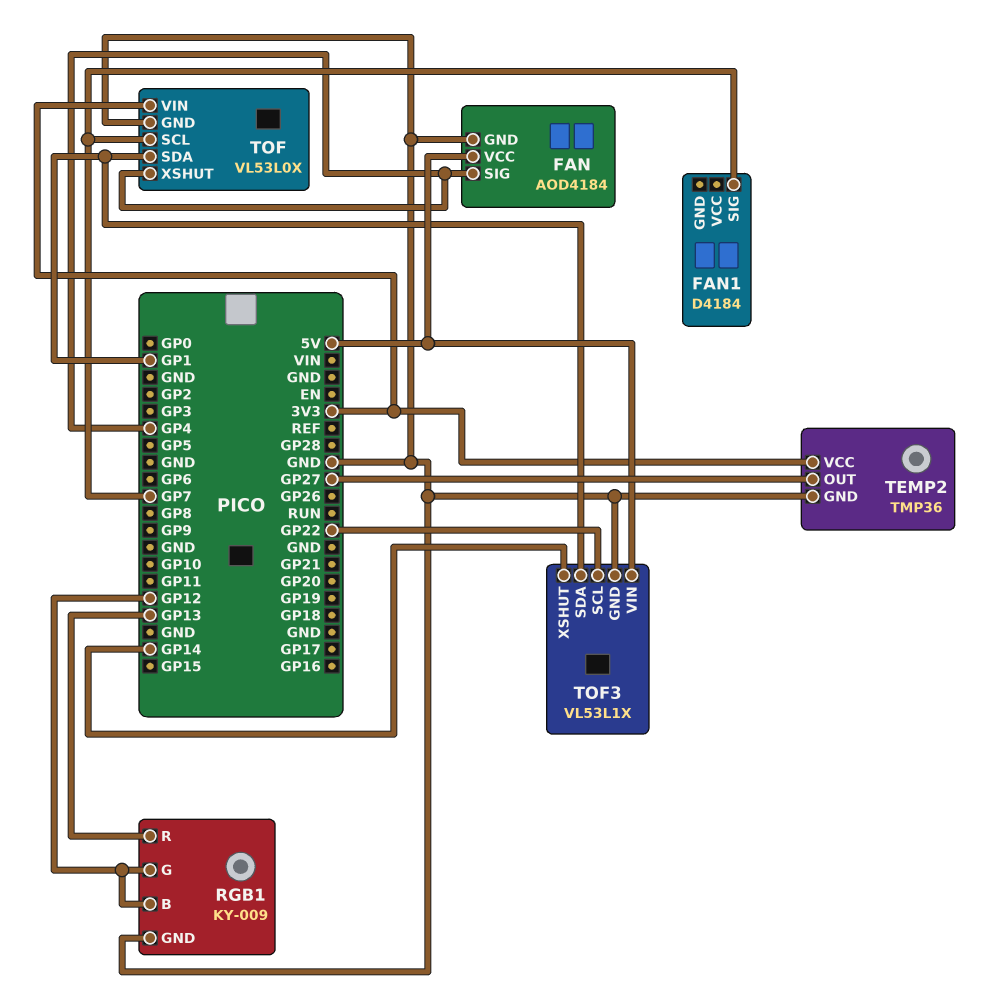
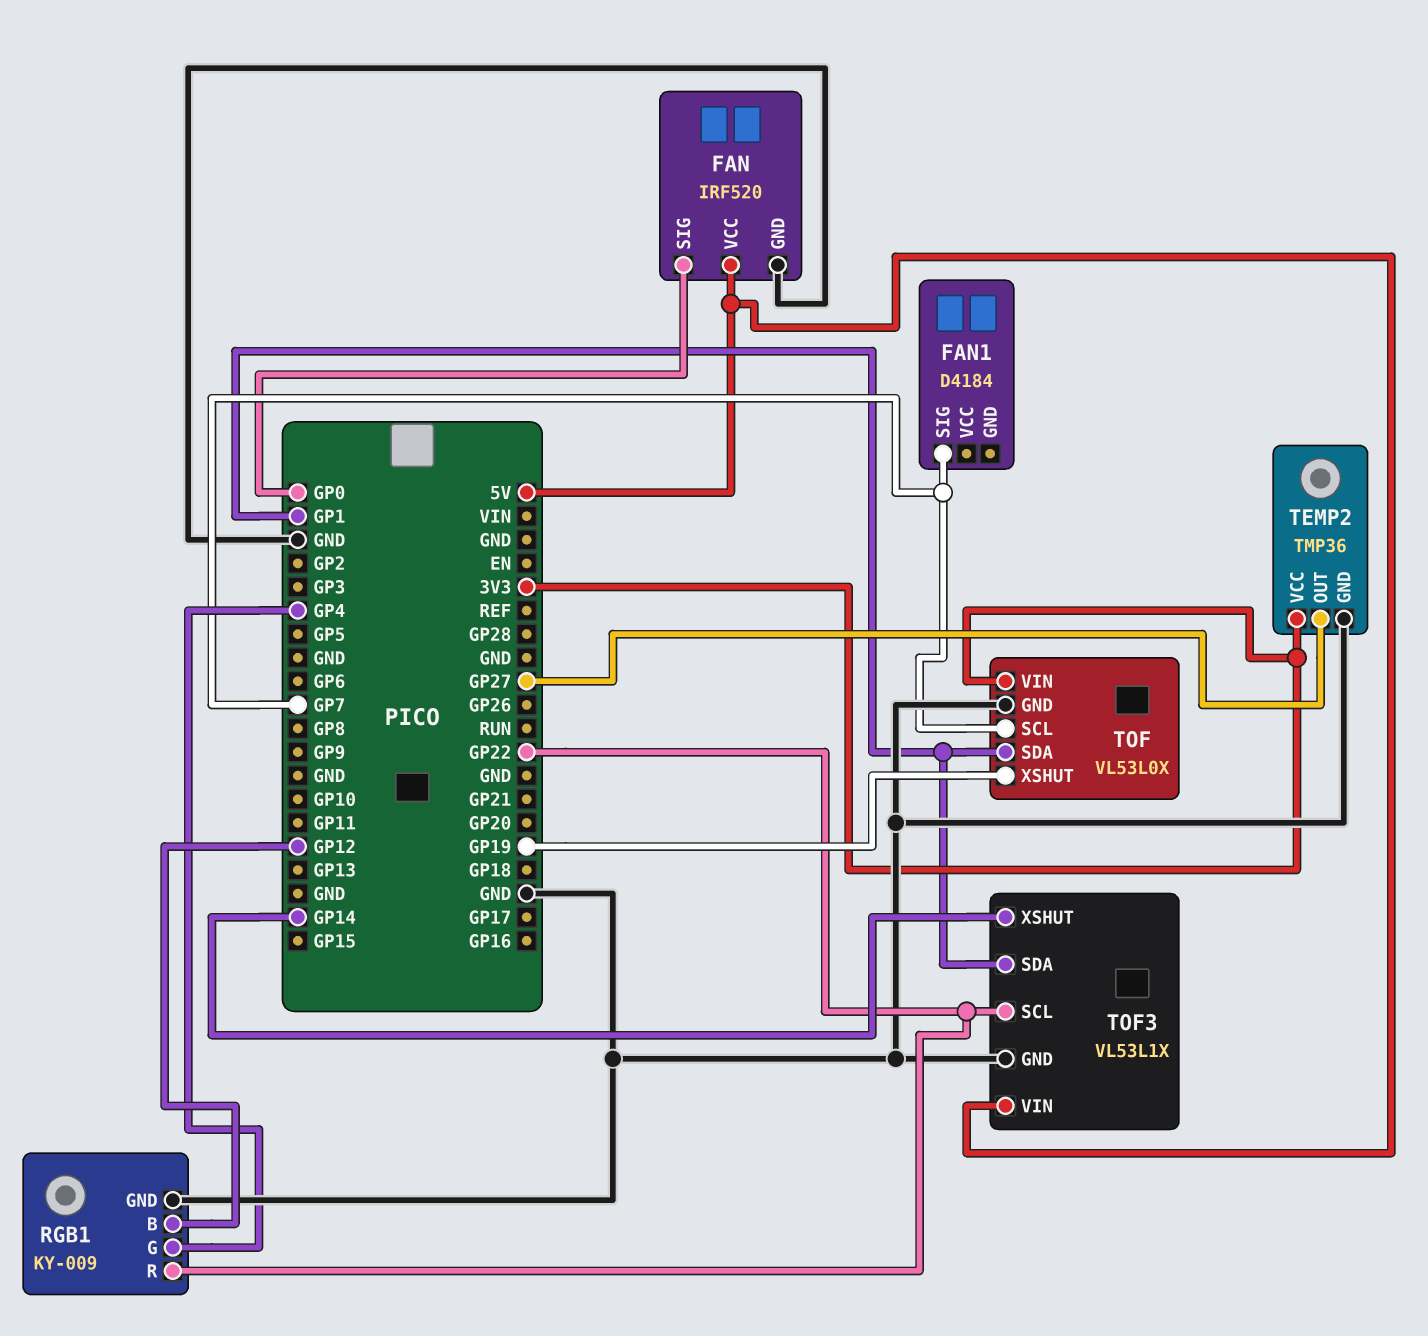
FAN: AOD4184 -> IRF520
FAN pin SIG: GP4 -> GP0
RGB1 pin G: GP12 -> GP4
RGB1 pin R: GP13 -> GP22
TOF pin XSHUT: GP4 -> GP19

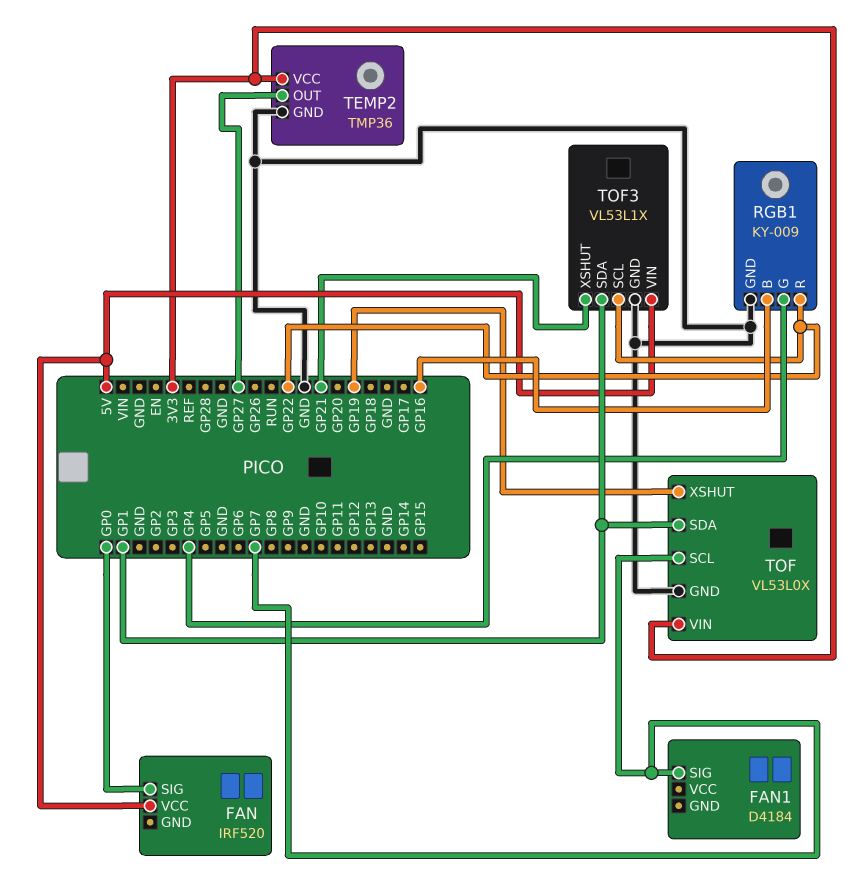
FAN pin GND: GND -> none
RGB1 pin B: GP12 -> GP16
TOF3 pin XSHUT: GP14 -> GP21

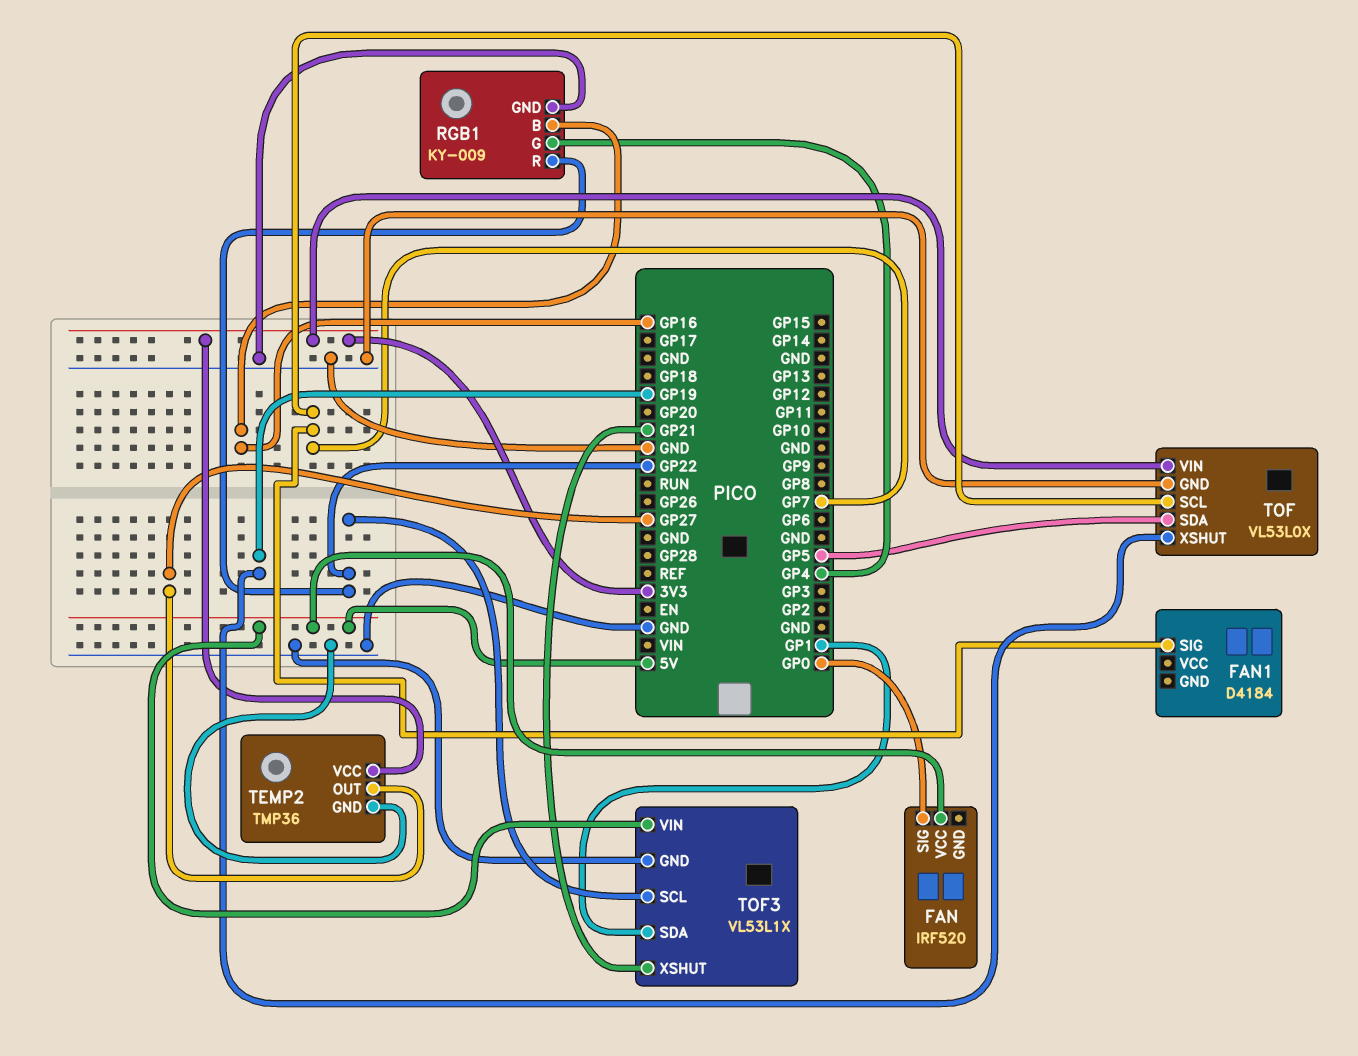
TOF pin SDA: GP1 -> GP5

